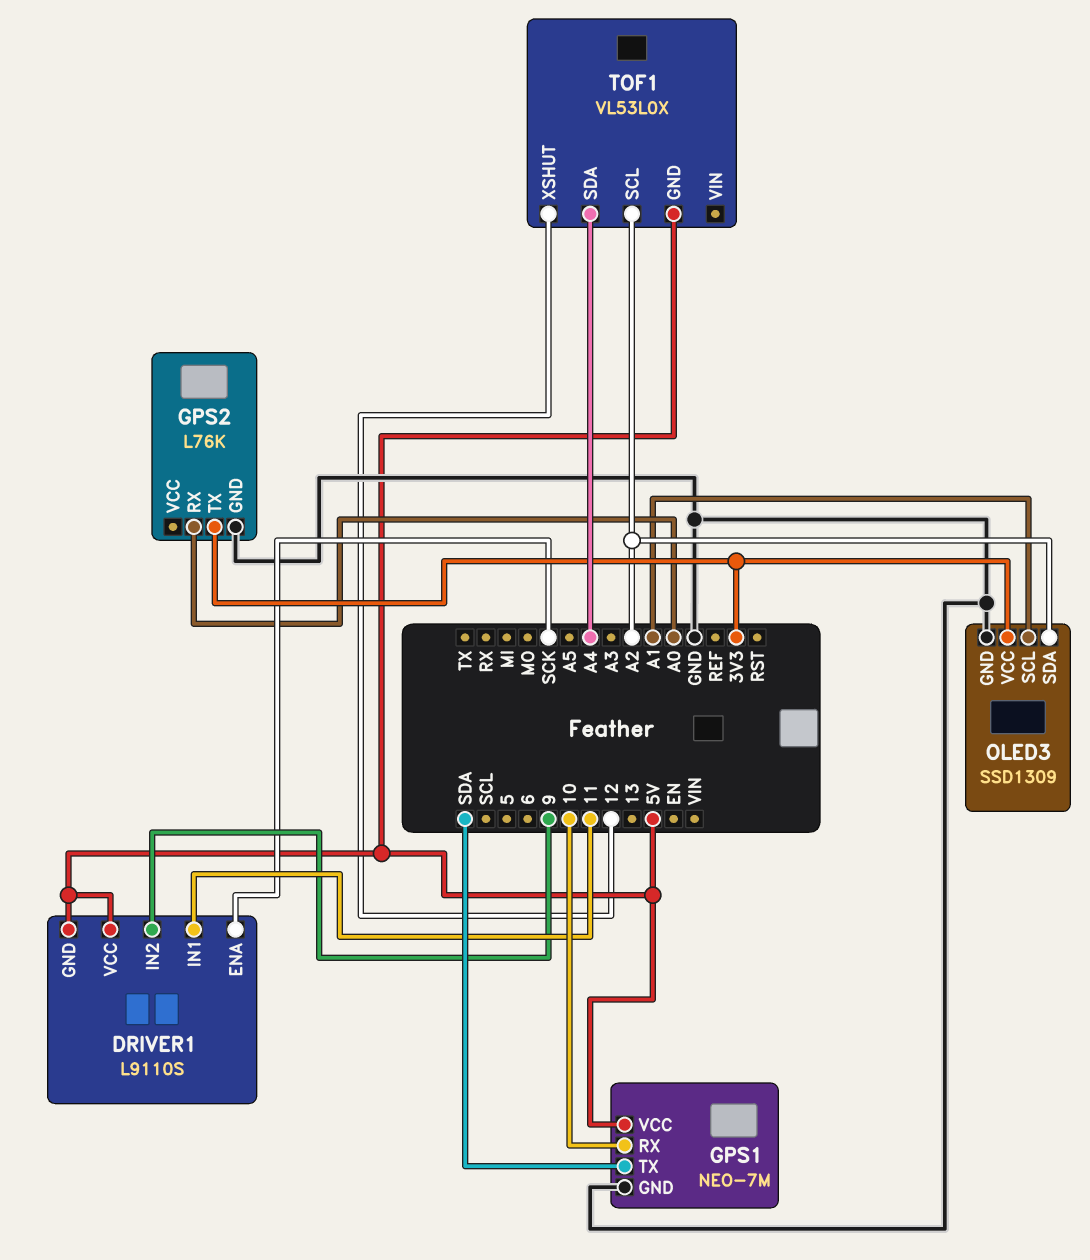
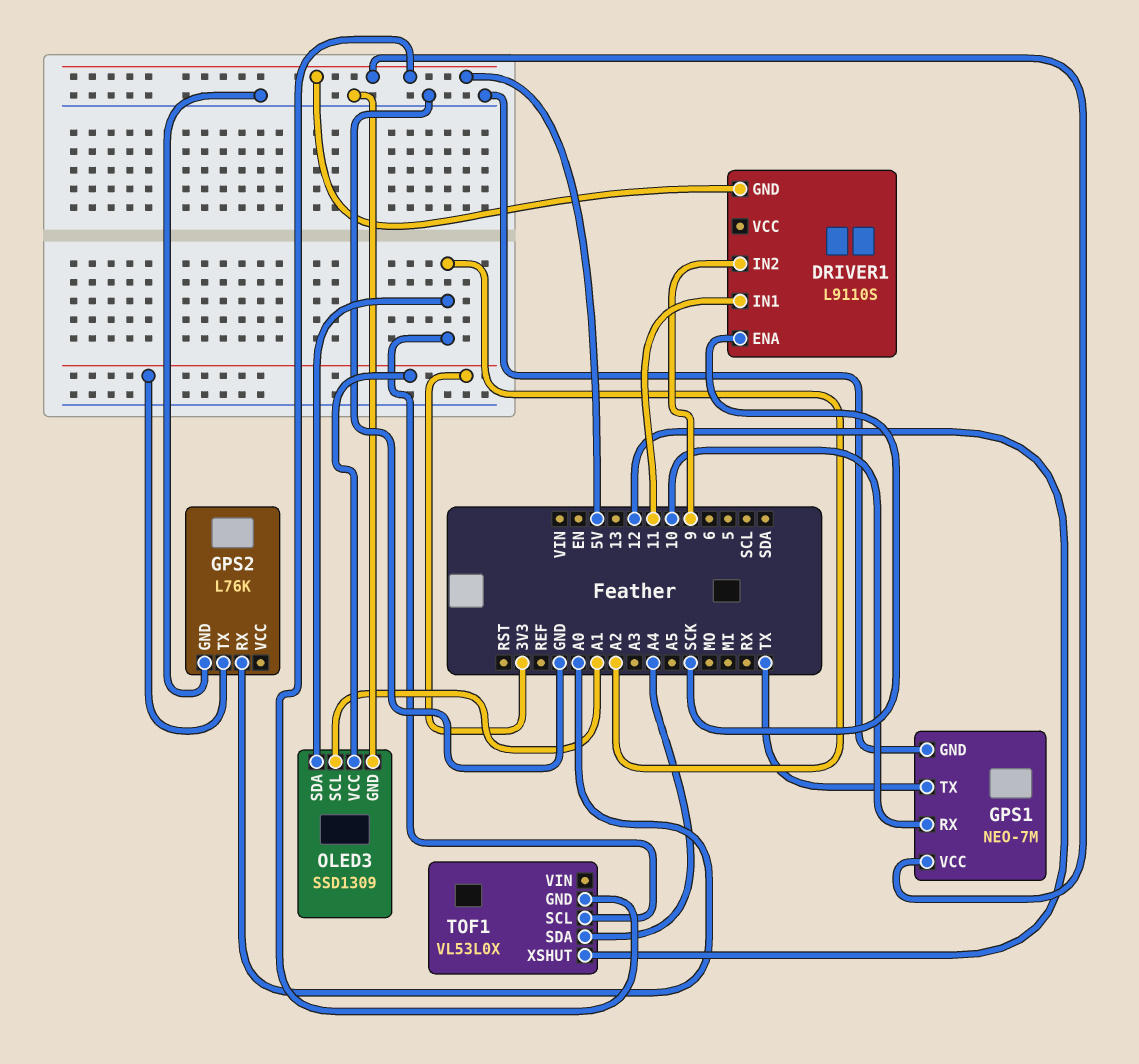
DRIVER1 pin VCC: 5V -> none
GPS1 pin TX: SDA -> TX

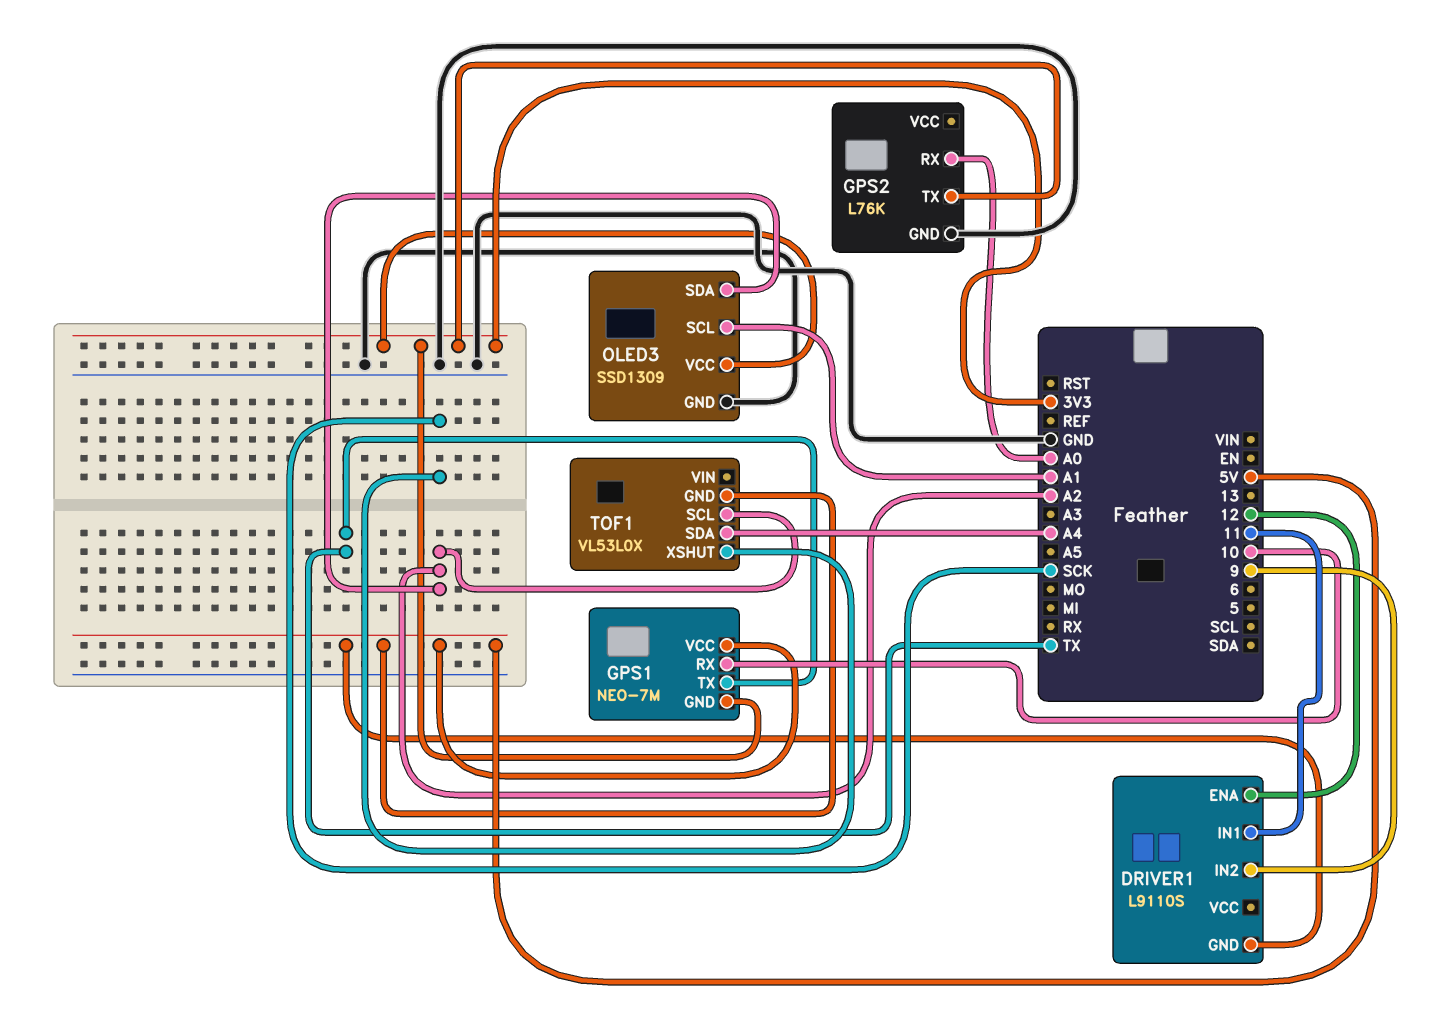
DRIVER1 pin ENA: SCK -> 12
GPS1 pin GND: GND -> 3V3
TOF1 pin XSHUT: 12 -> SCK

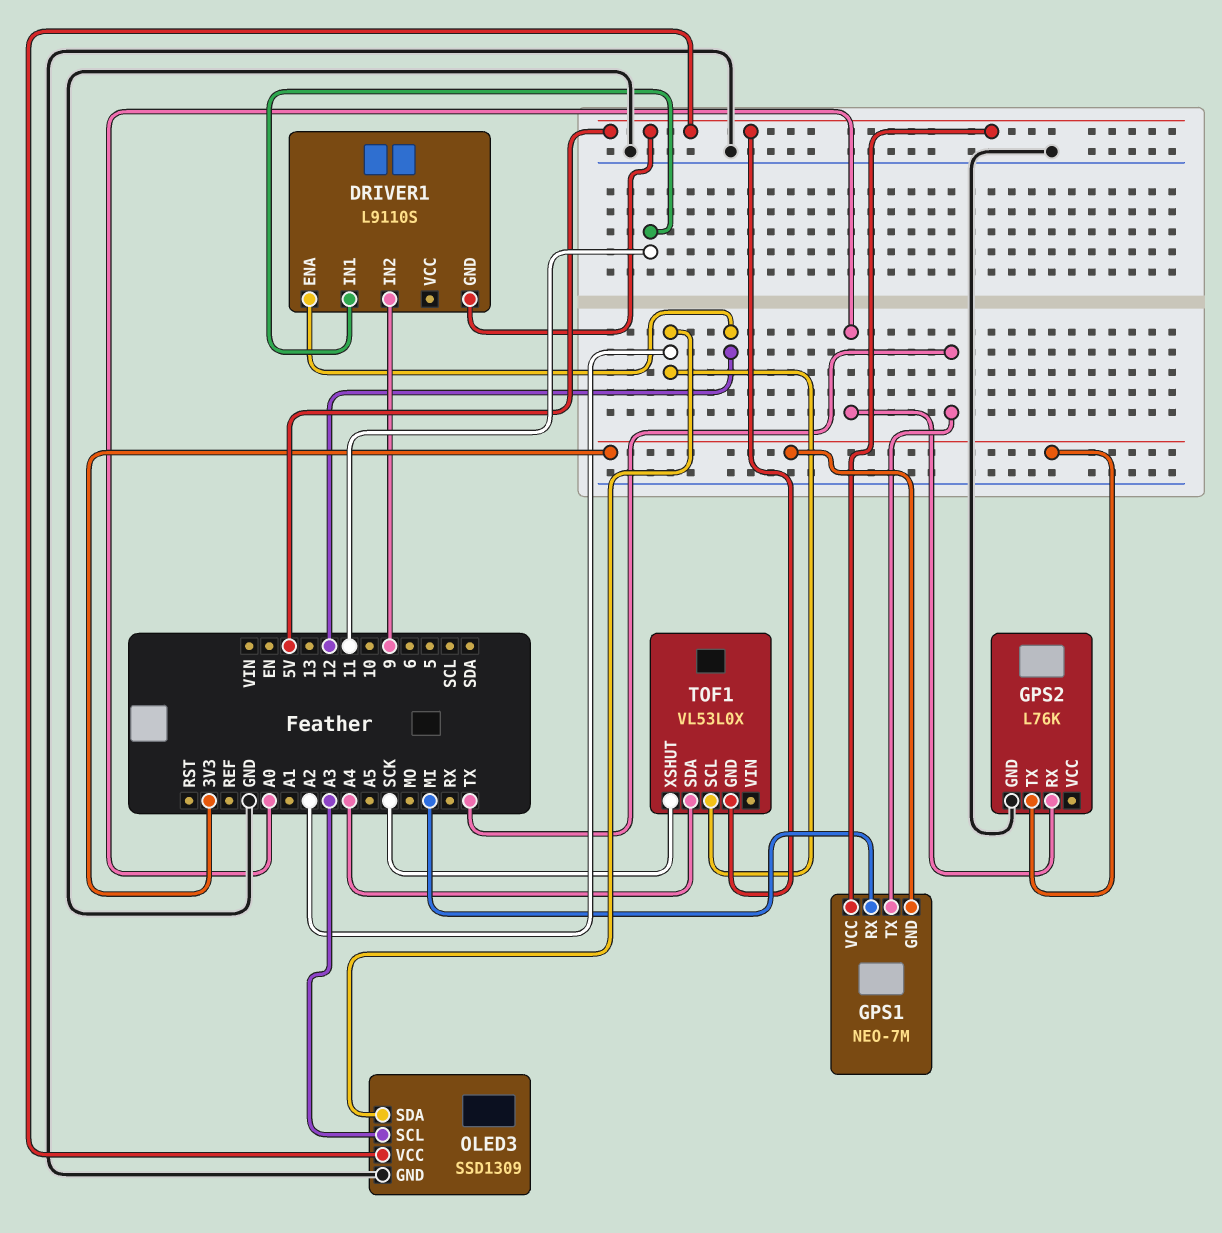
GPS1 pin RX: 10 -> MI
OLED3 pin SCL: A1 -> A3
OLED3 pin VCC: 3V3 -> 5V

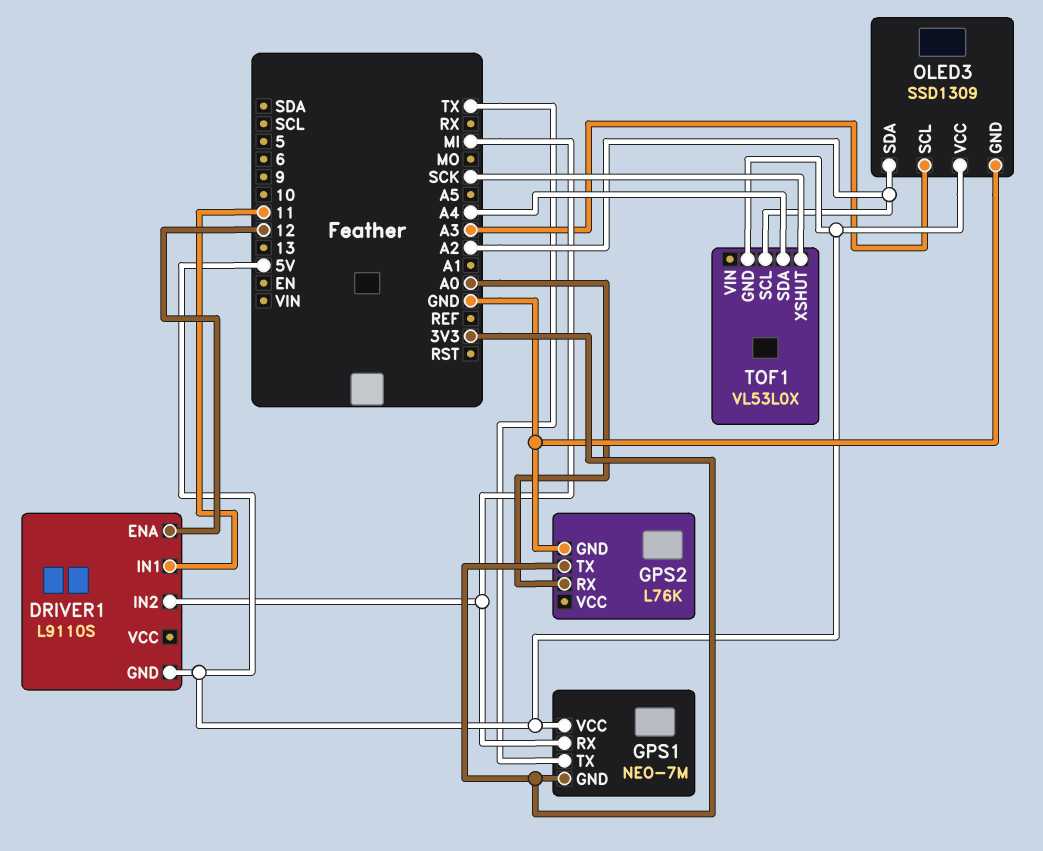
DRIVER1 pin IN2: 9 -> MI

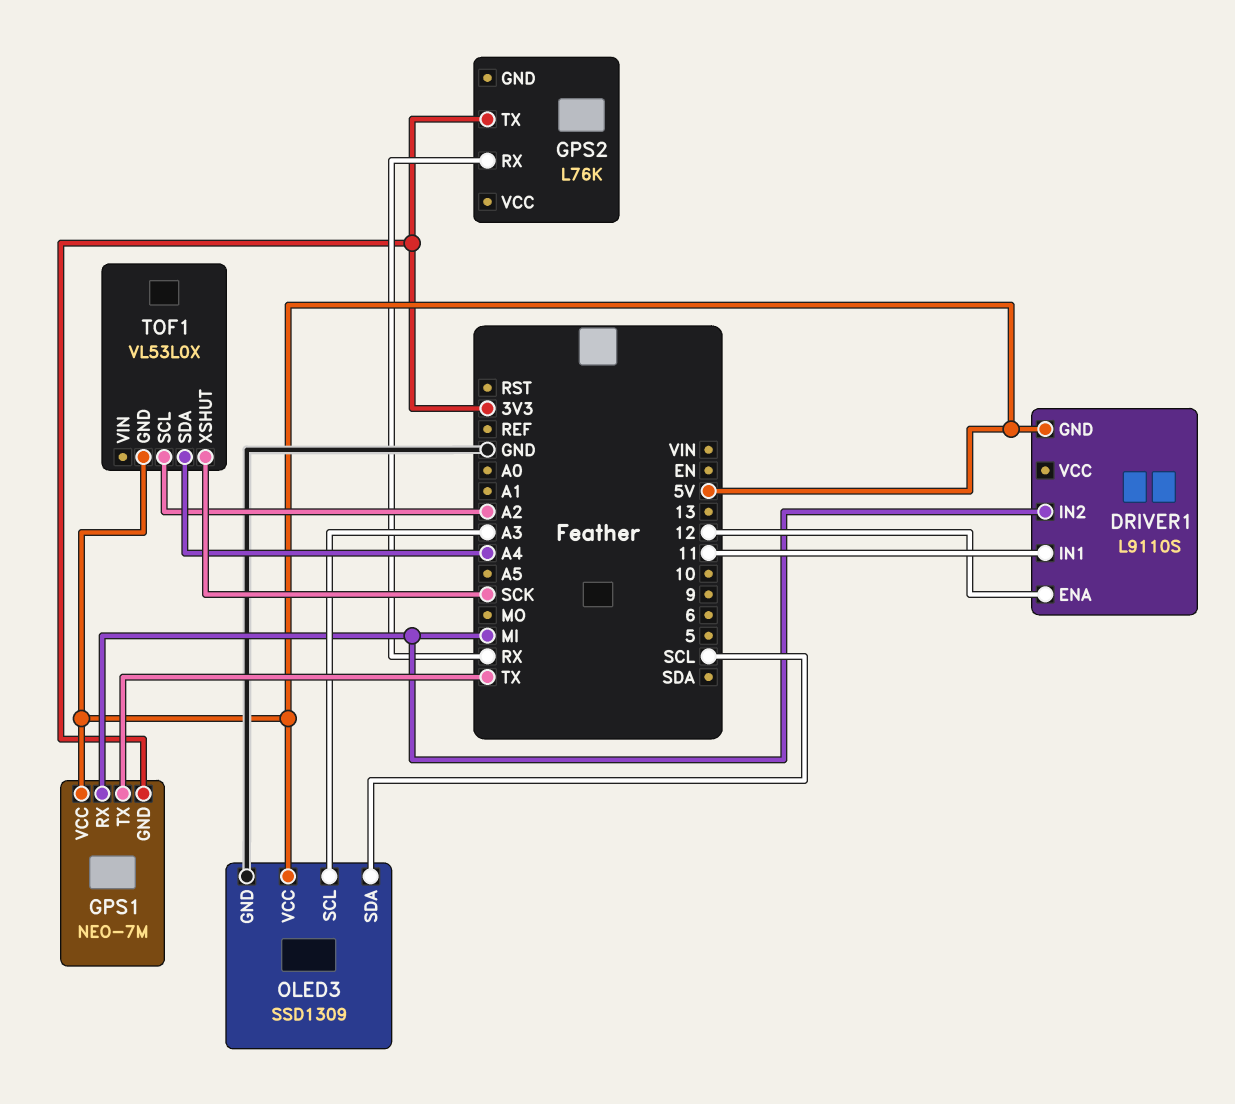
GPS2 pin GND: GND -> none
GPS2 pin RX: A0 -> RX
OLED3 pin SDA: A2 -> SCL

